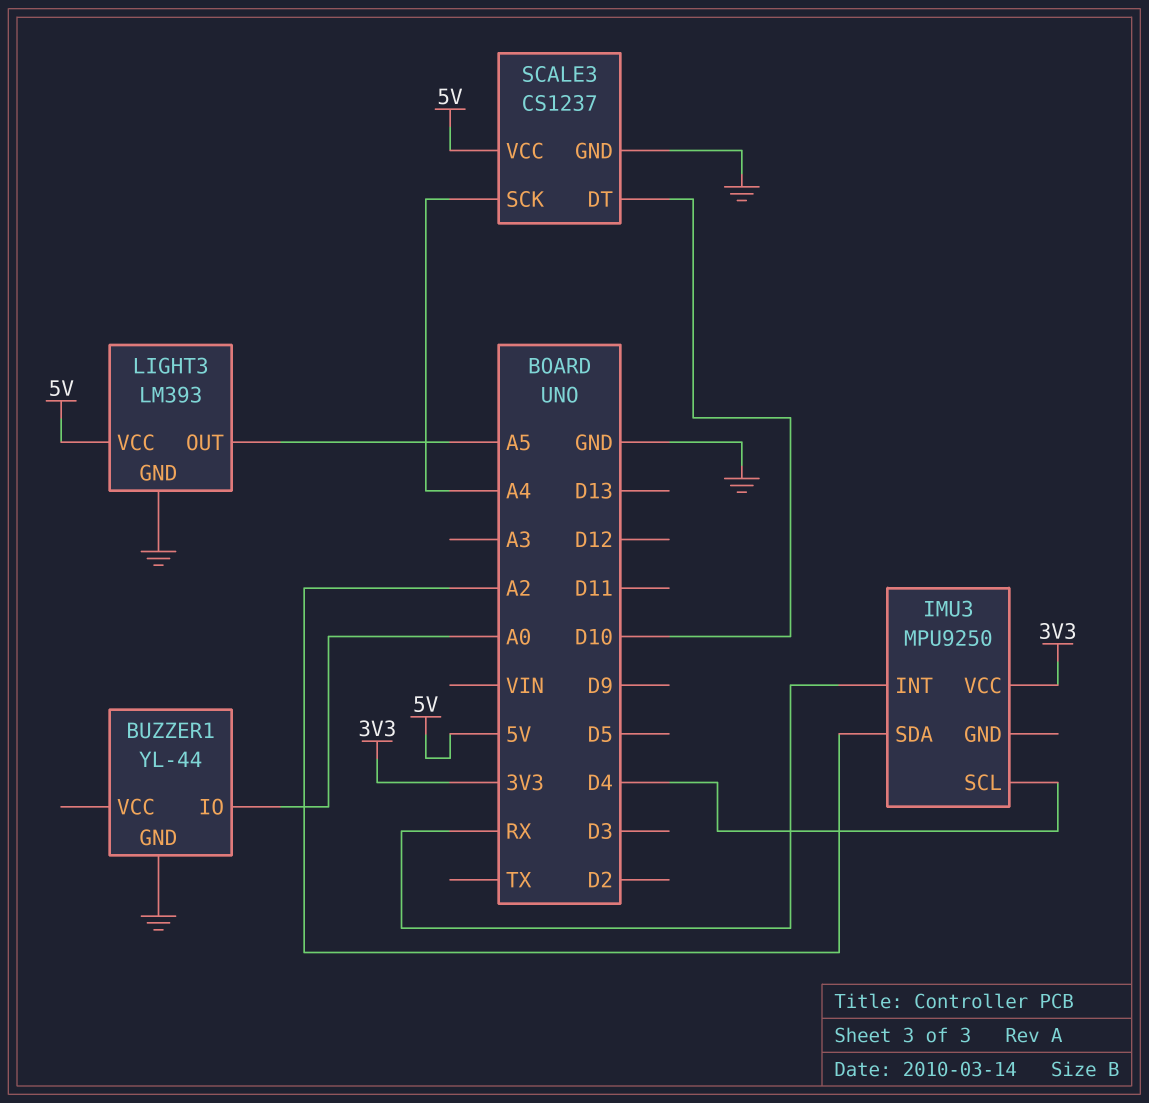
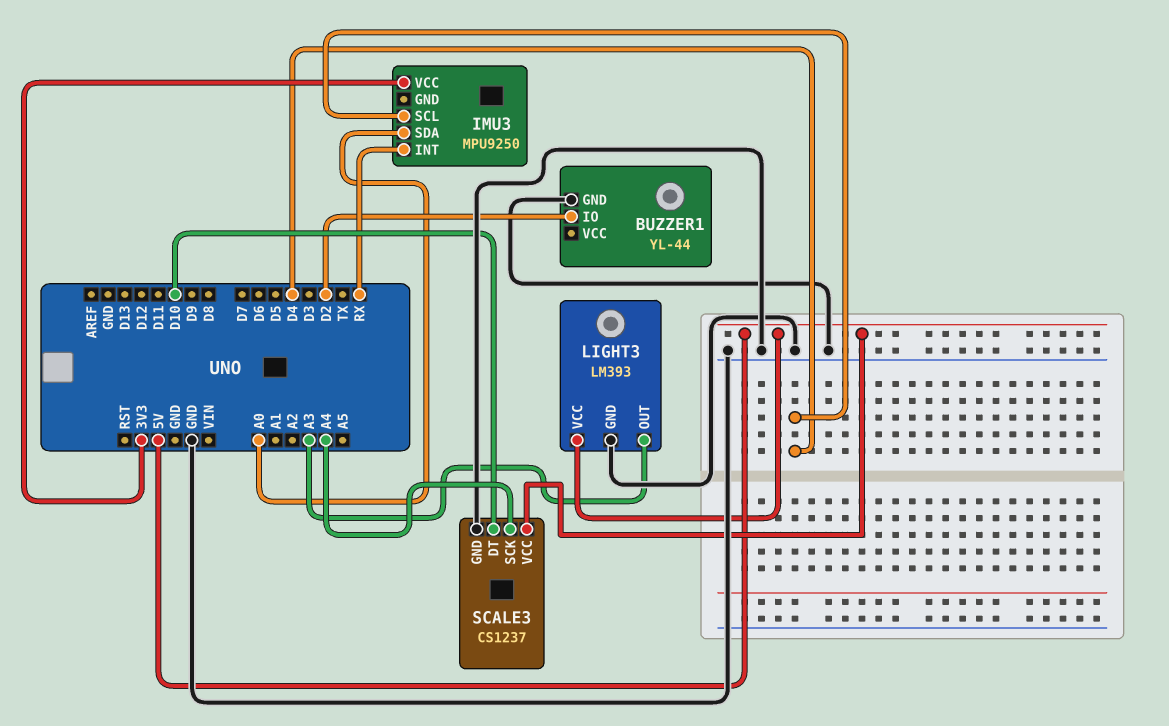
BUZZER1 pin IO: A0 -> D2
IMU3 pin SDA: A2 -> A0
LIGHT3 pin OUT: A5 -> A3

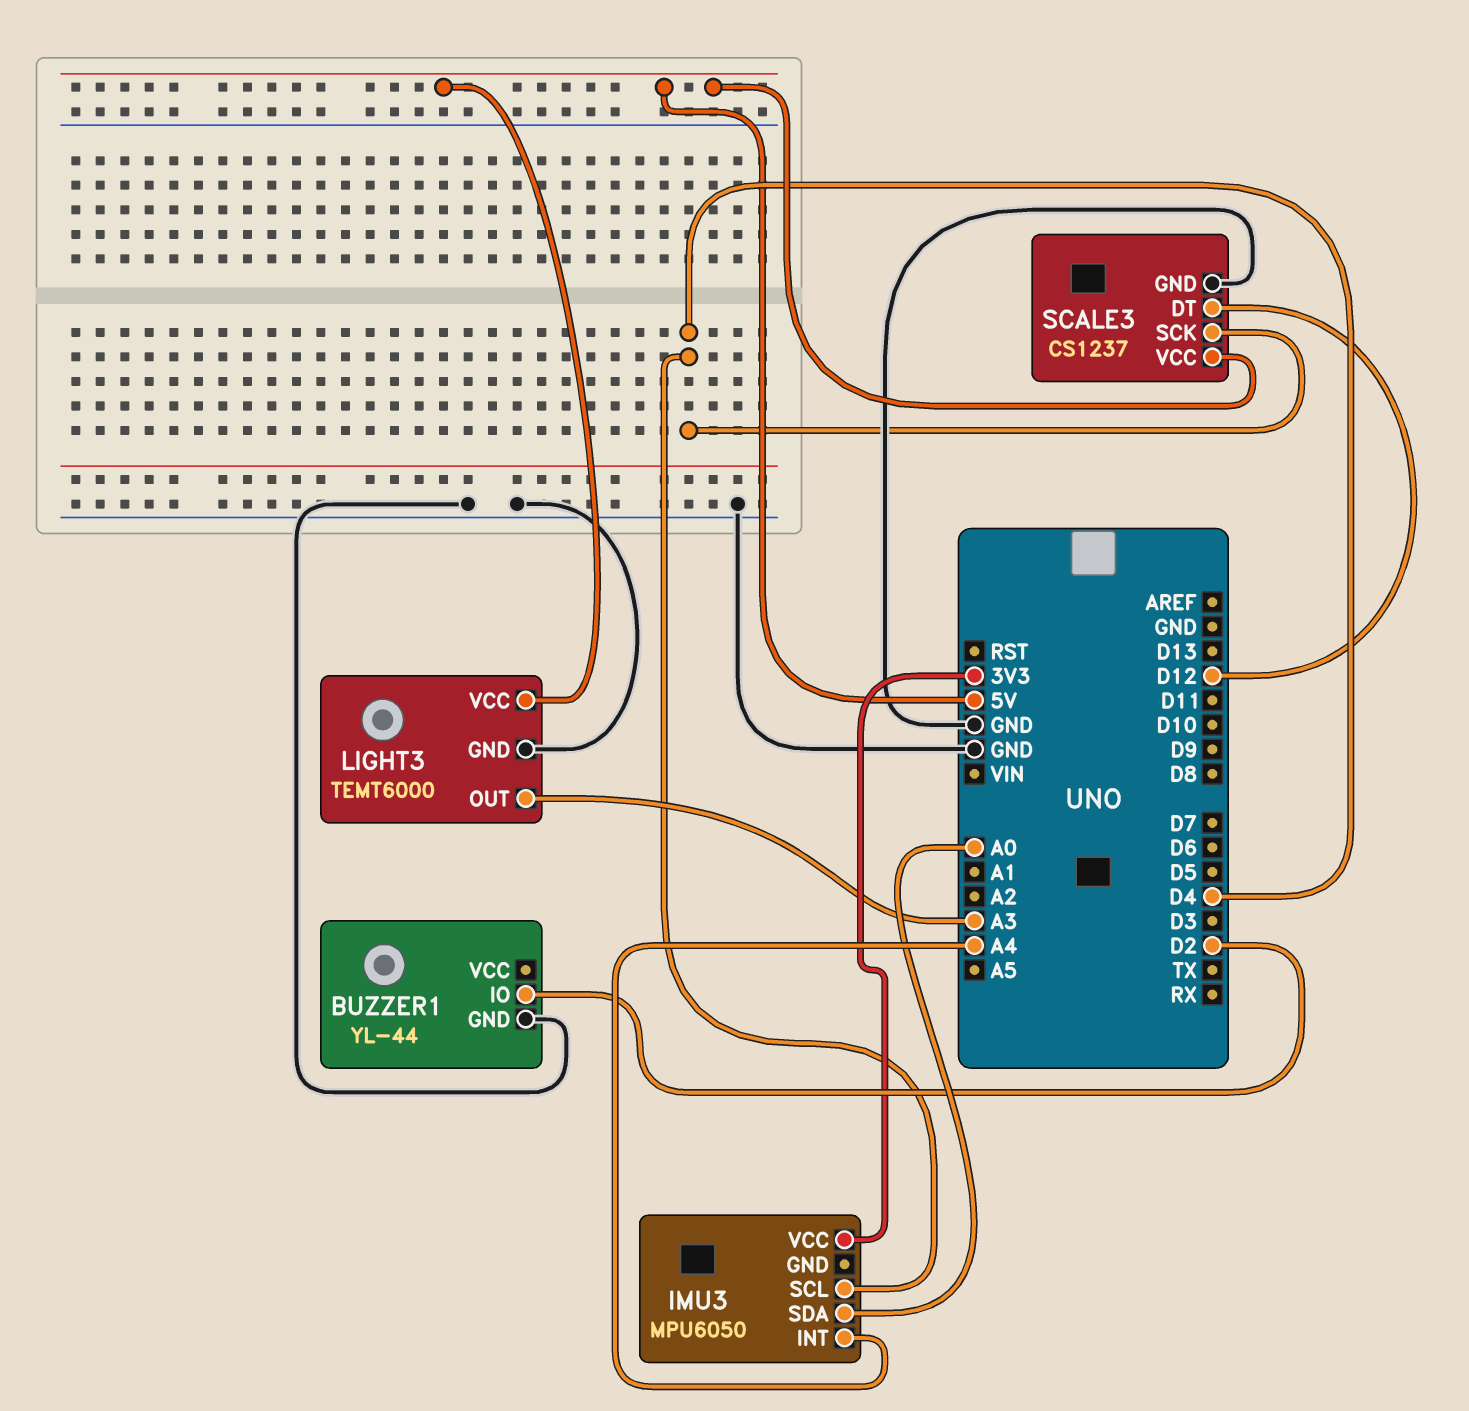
IMU3: MPU9250 -> MPU6050
IMU3 pin INT: RX -> A4
LIGHT3: LM393 -> TEMT6000
SCALE3 pin DT: D10 -> D12
SCALE3 pin SCK: A4 -> D4

